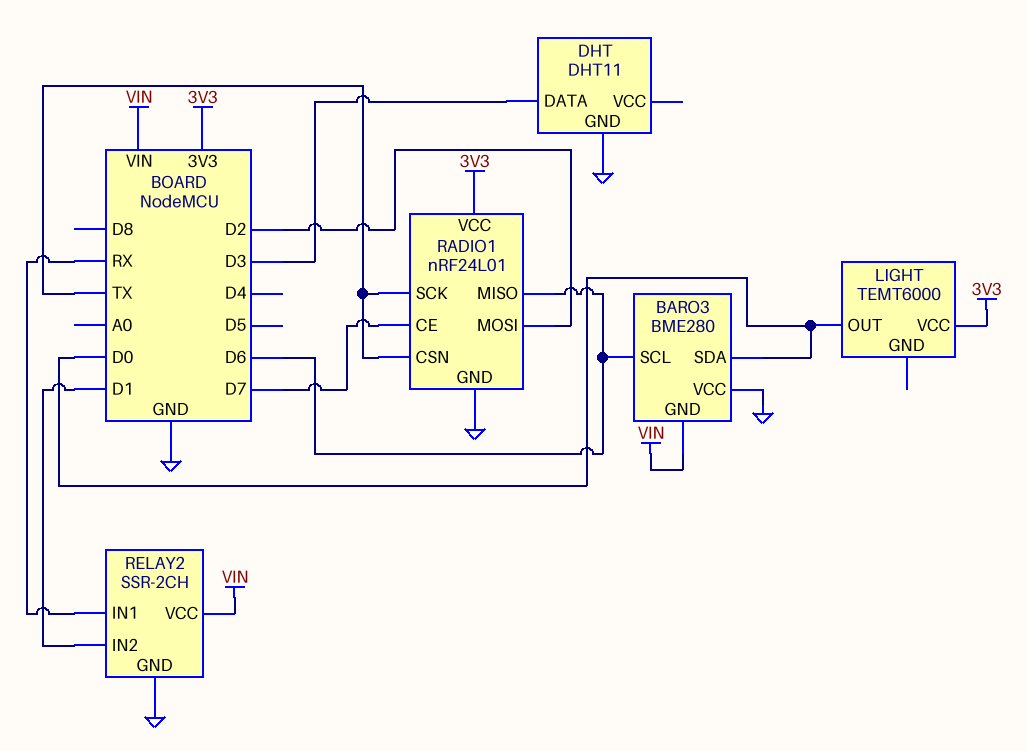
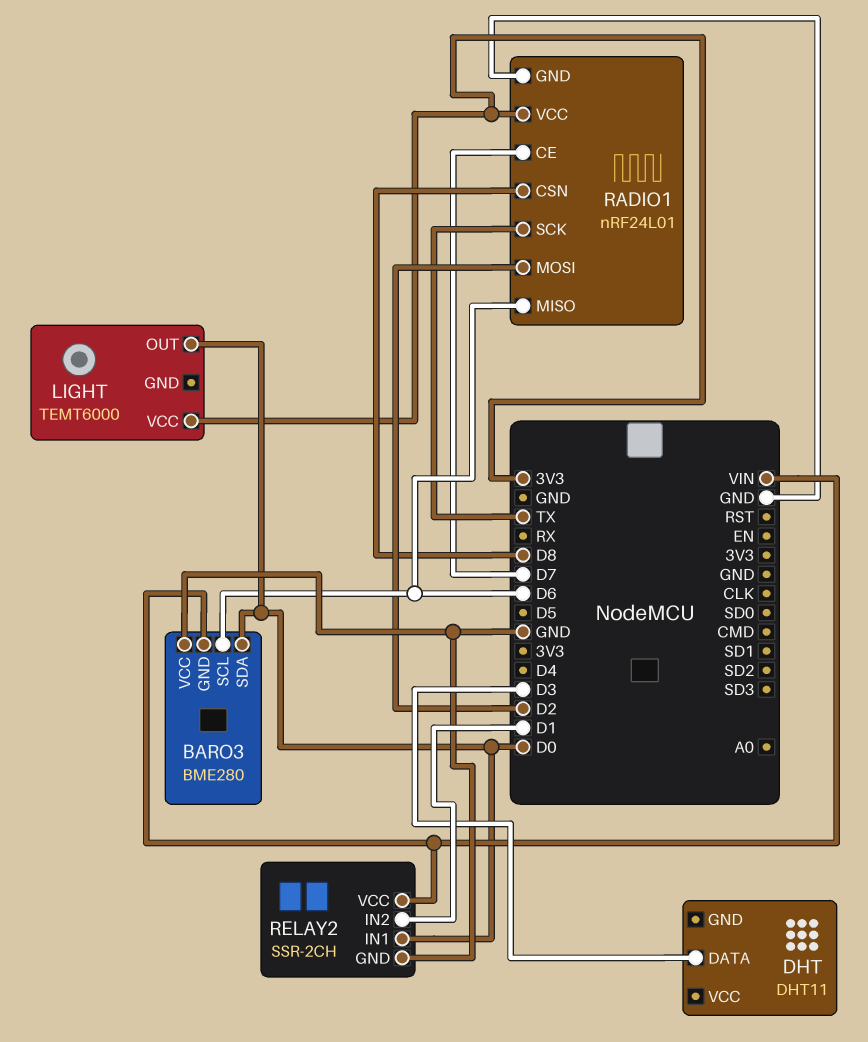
DHT pin GND: GND -> none
RADIO1 pin CSN: TX -> D8
RELAY2 pin IN1: RX -> D0

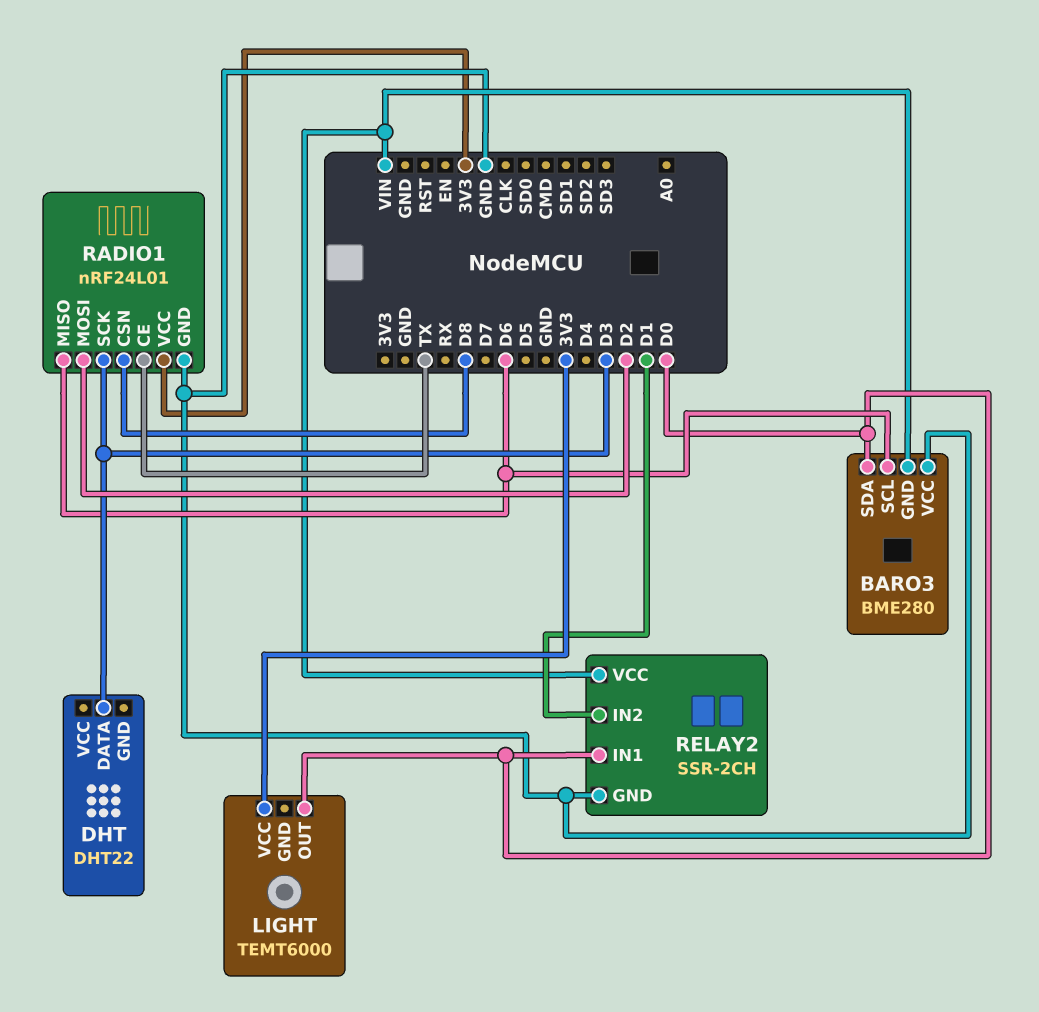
DHT: DHT11 -> DHT22
RADIO1 pin CE: D7 -> TX
RADIO1 pin SCK: TX -> D3

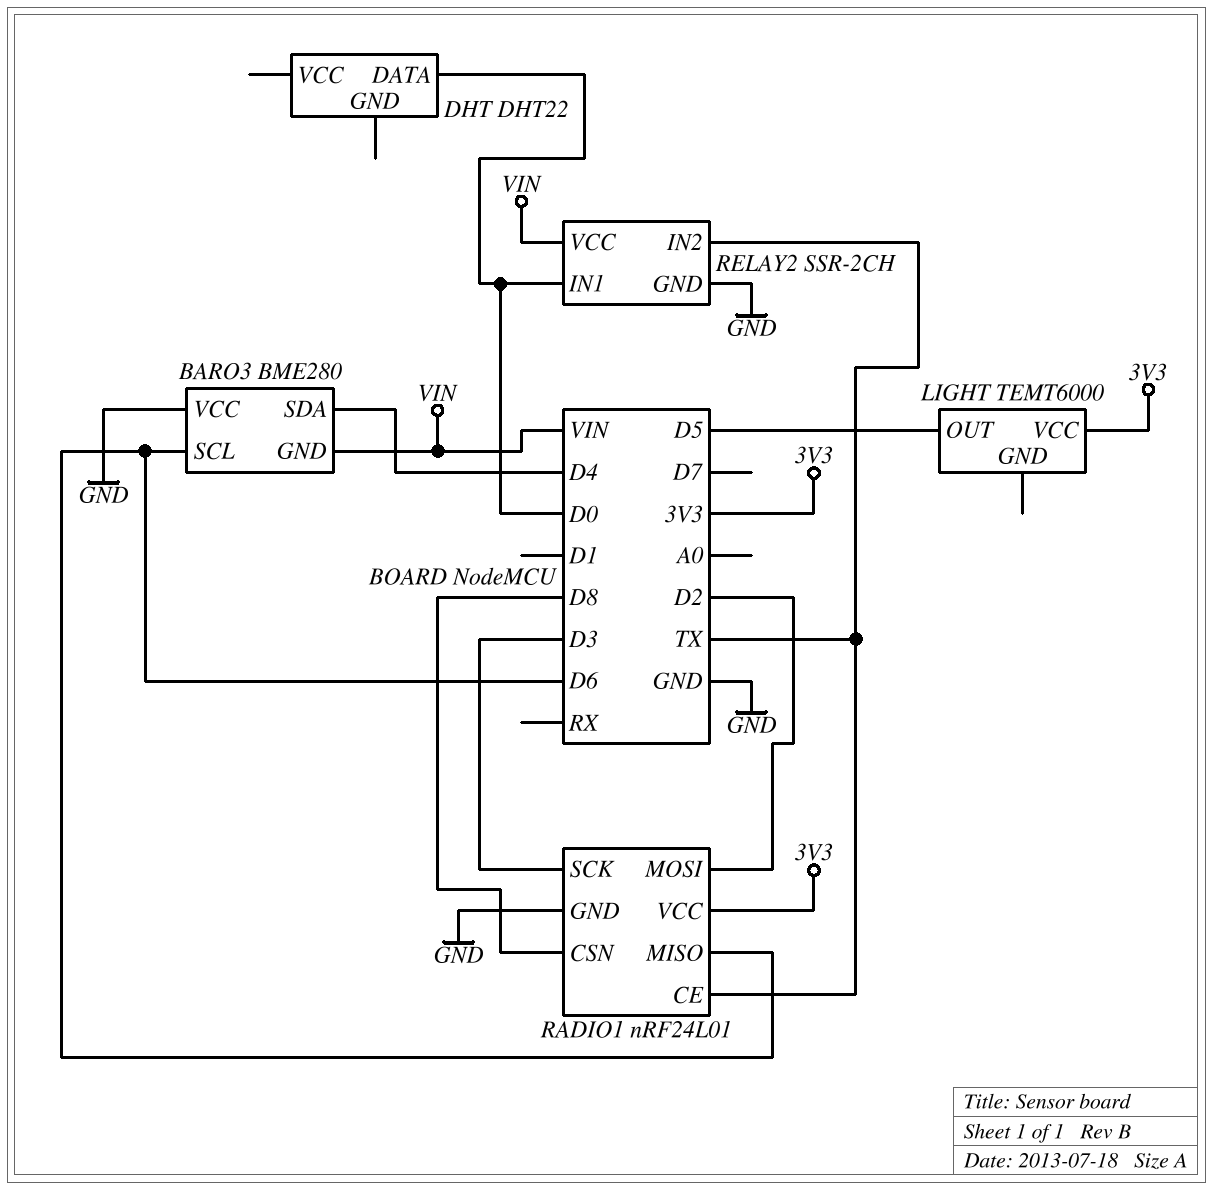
BARO3 pin SDA: D0 -> D4
DHT pin DATA: D3 -> D0
LIGHT pin OUT: D0 -> D5
RELAY2 pin IN2: D1 -> TX

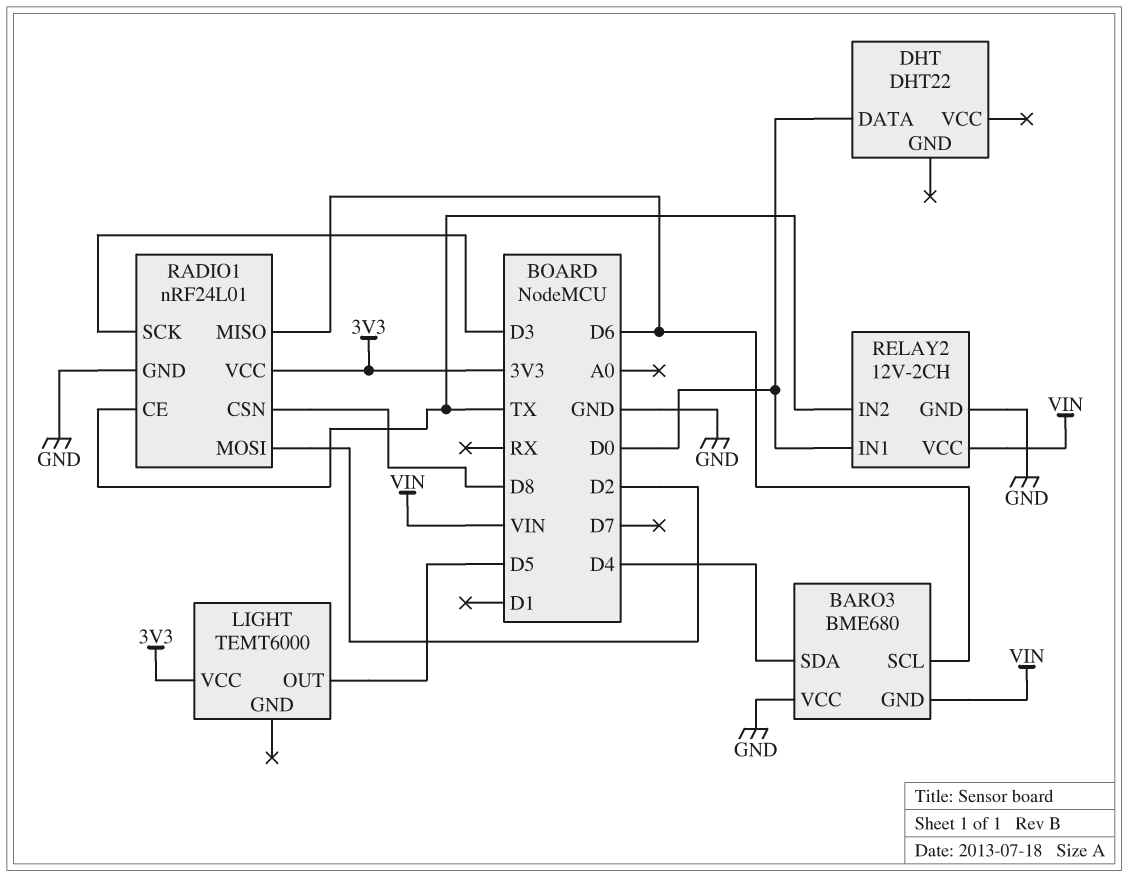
BARO3: BME280 -> BME680
RELAY2: SSR-2CH -> 12V-2CH

